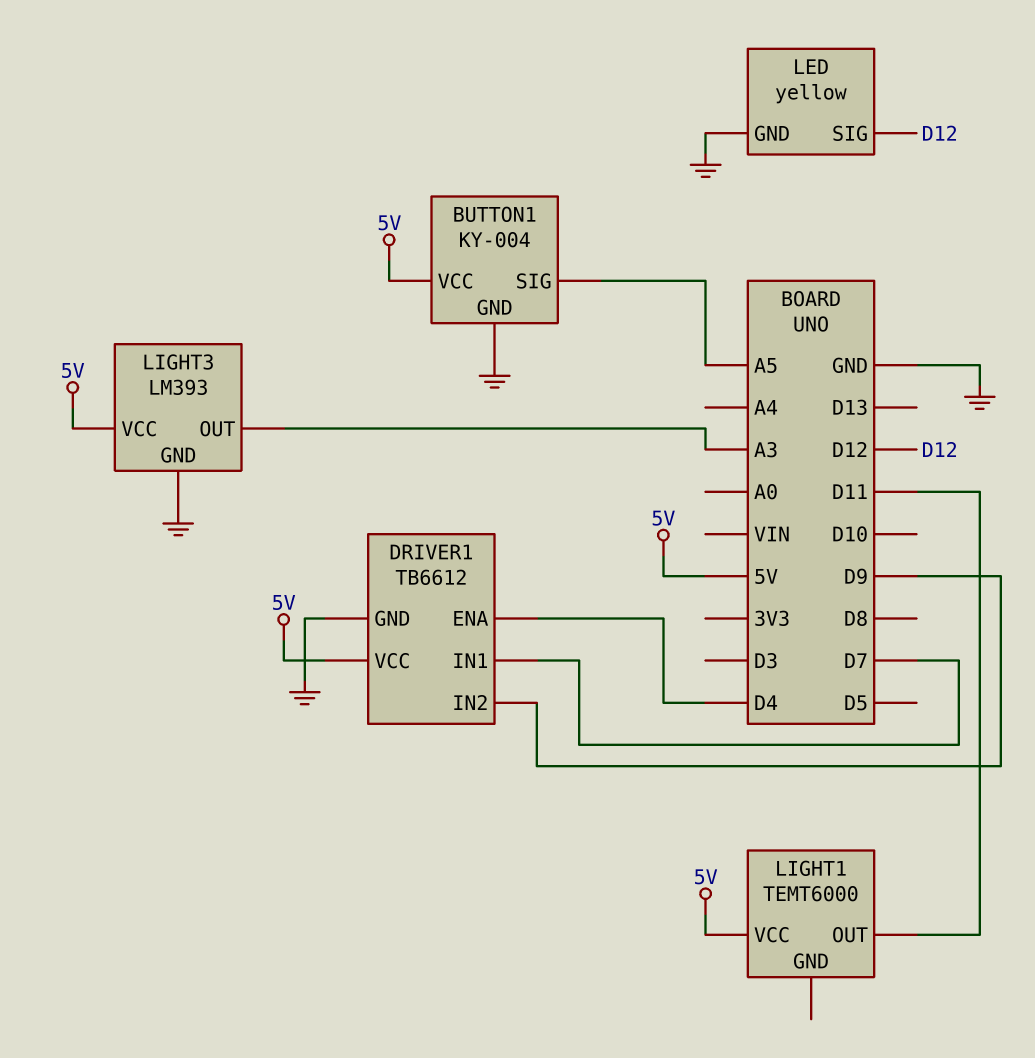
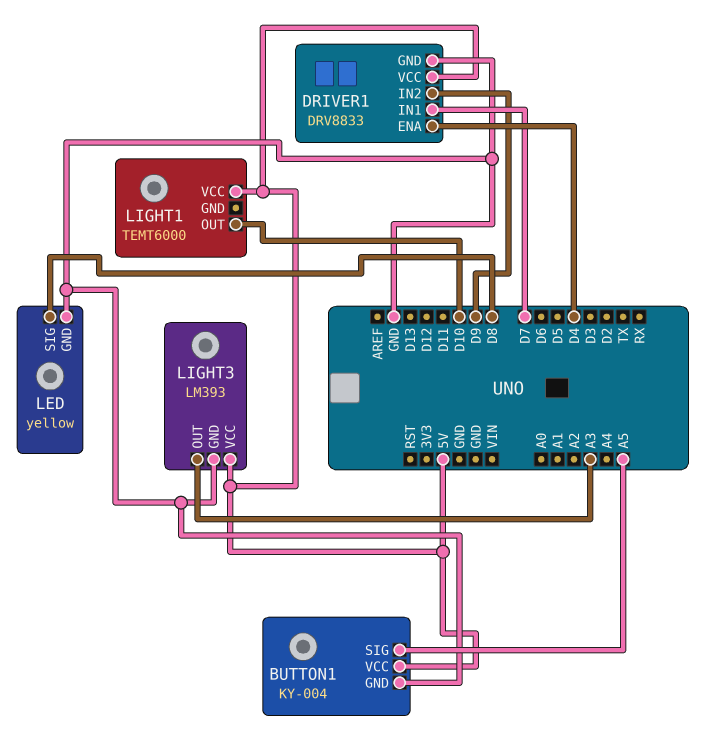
DRIVER1: TB6612 -> DRV8833
LED pin SIG: D12 -> D8
LIGHT1 pin OUT: D11 -> D10

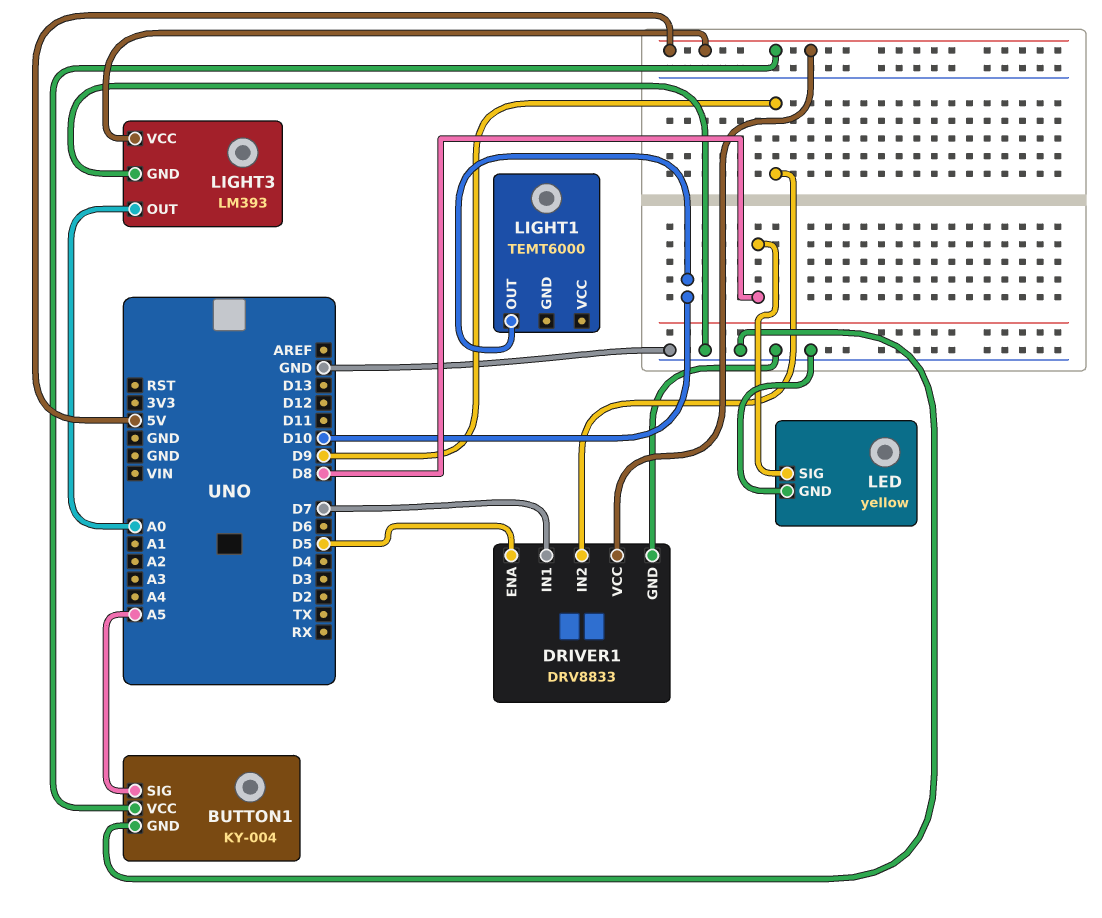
DRIVER1 pin ENA: D4 -> D5
LIGHT1 pin VCC: 5V -> none
LIGHT3 pin OUT: A3 -> A0

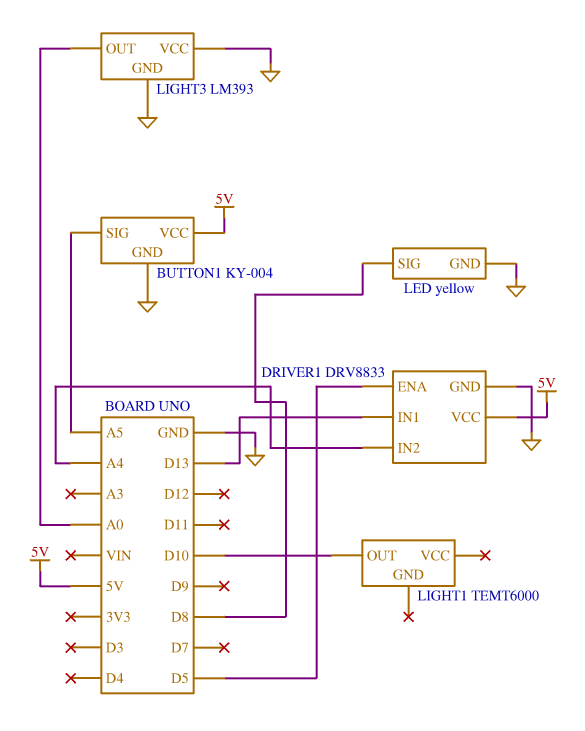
DRIVER1 pin IN1: D7 -> D13
DRIVER1 pin IN2: D9 -> A4
LIGHT3 pin VCC: 5V -> GND

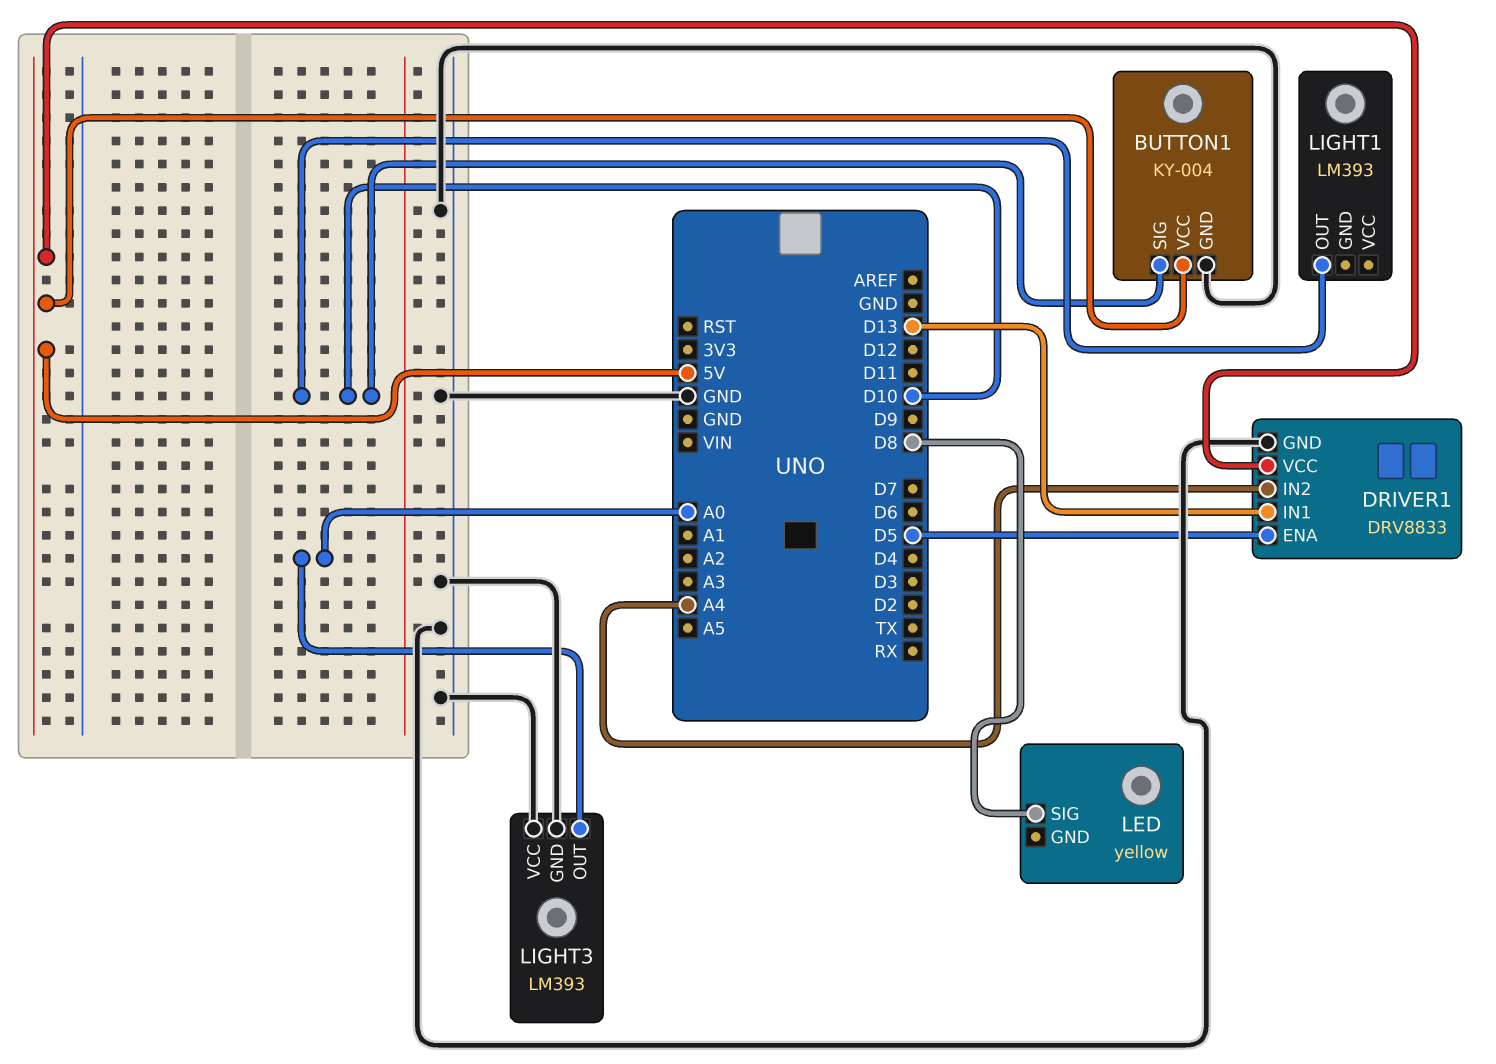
BUTTON1 pin SIG: A5 -> D10
LED pin GND: GND -> none
LIGHT1: TEMT6000 -> LM393

